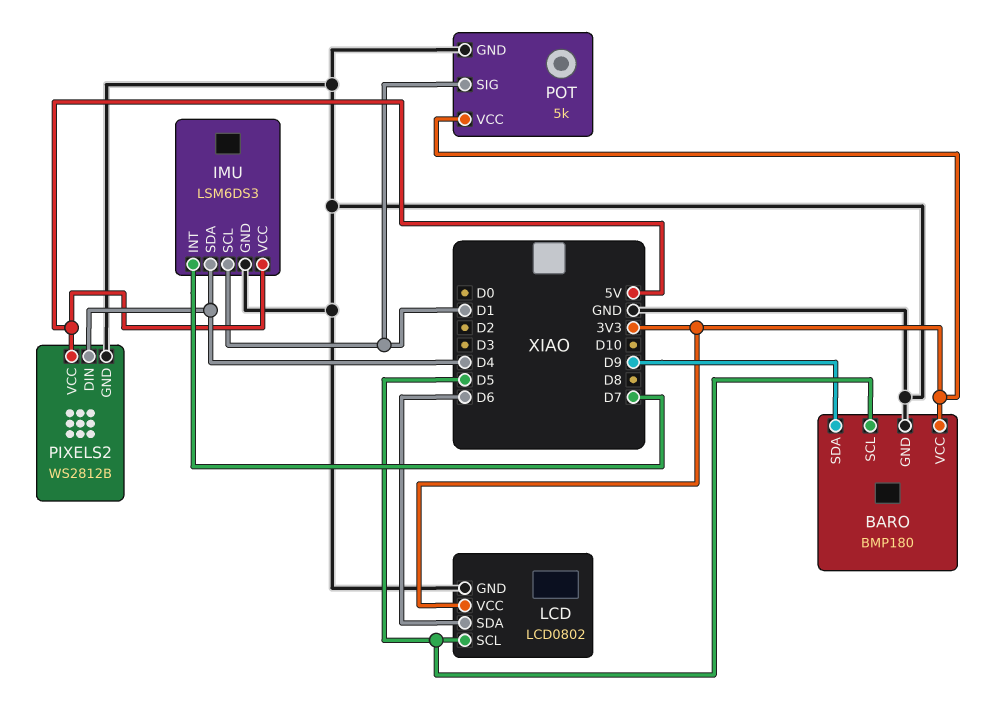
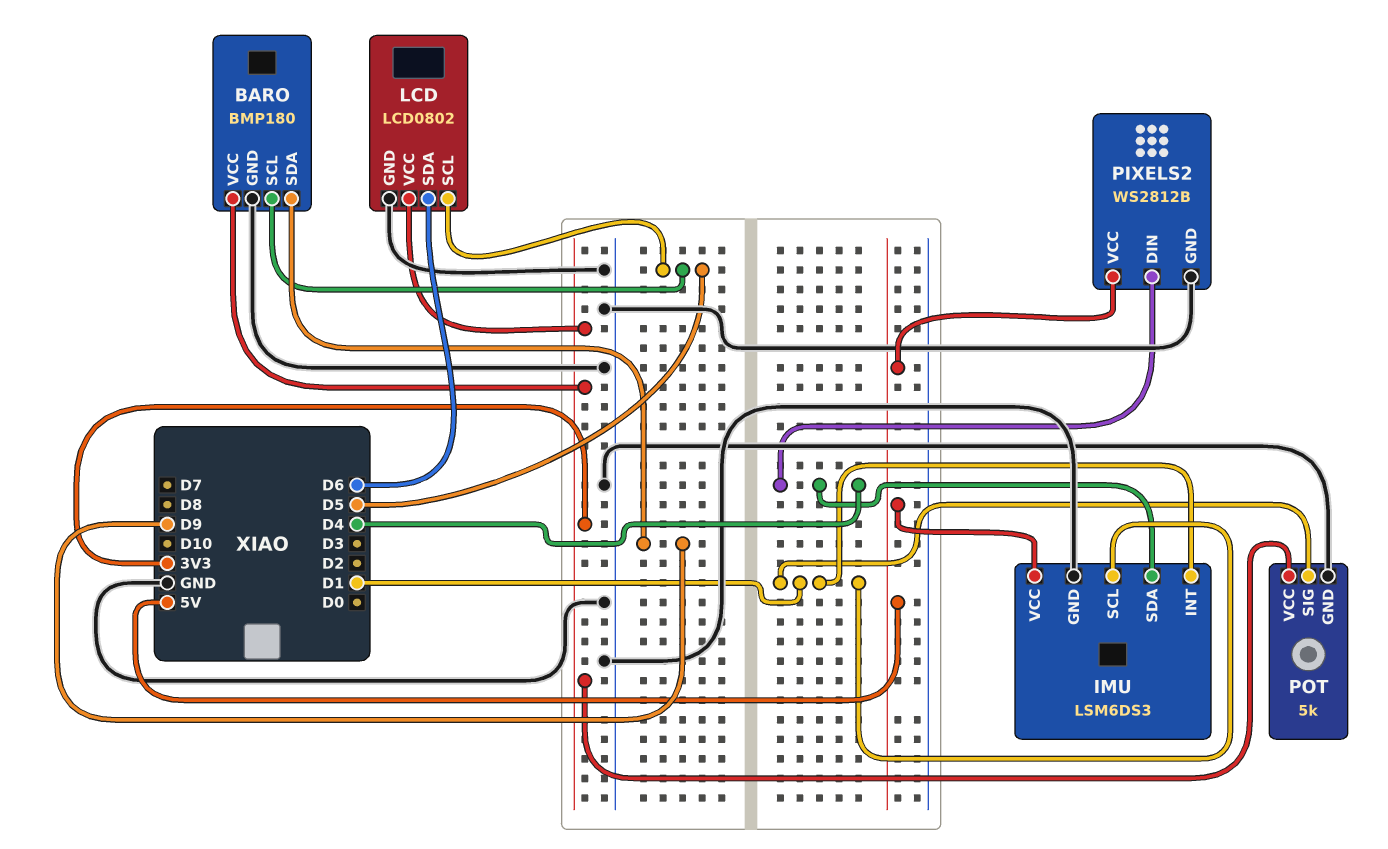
IMU pin INT: D7 -> D1

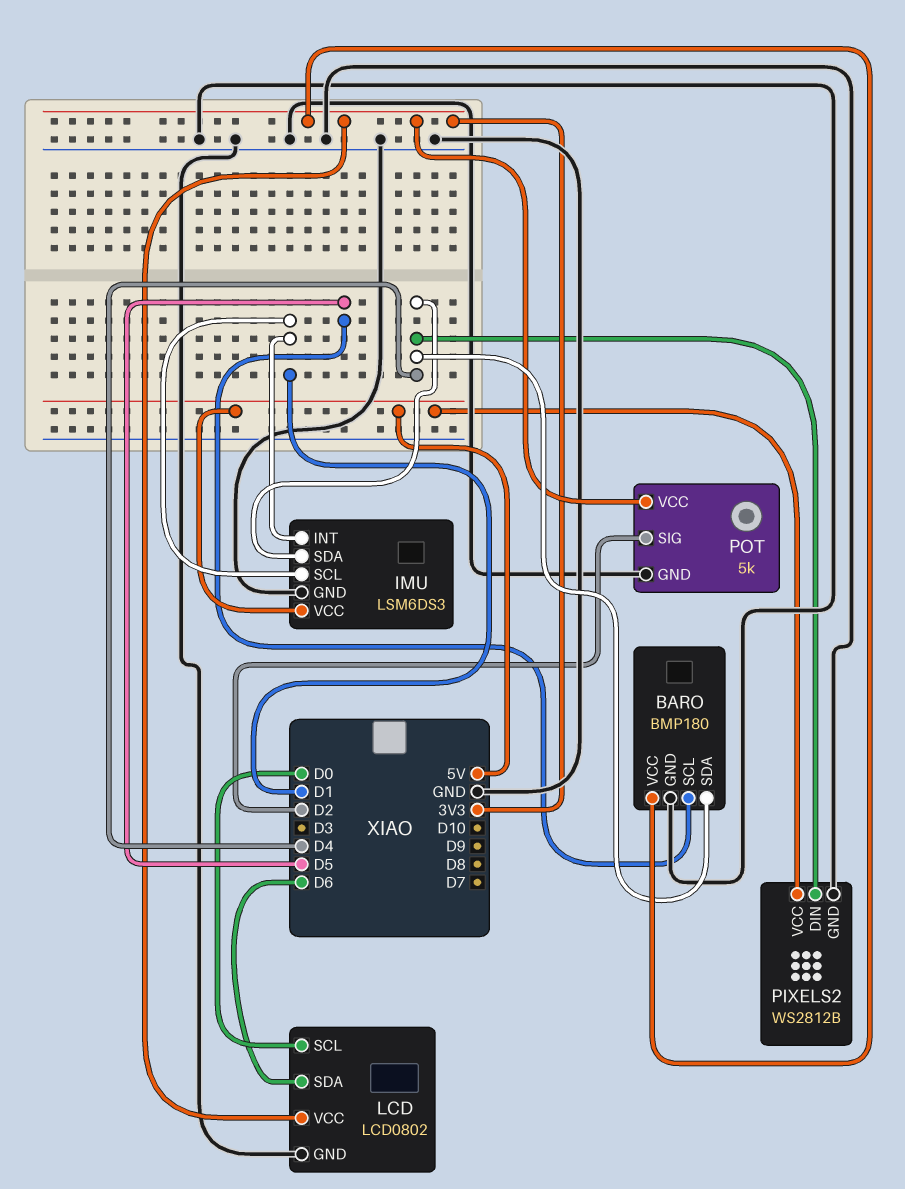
BARO pin SDA: D9 -> D4
LCD pin SCL: D5 -> D0
POT pin SIG: D1 -> D2

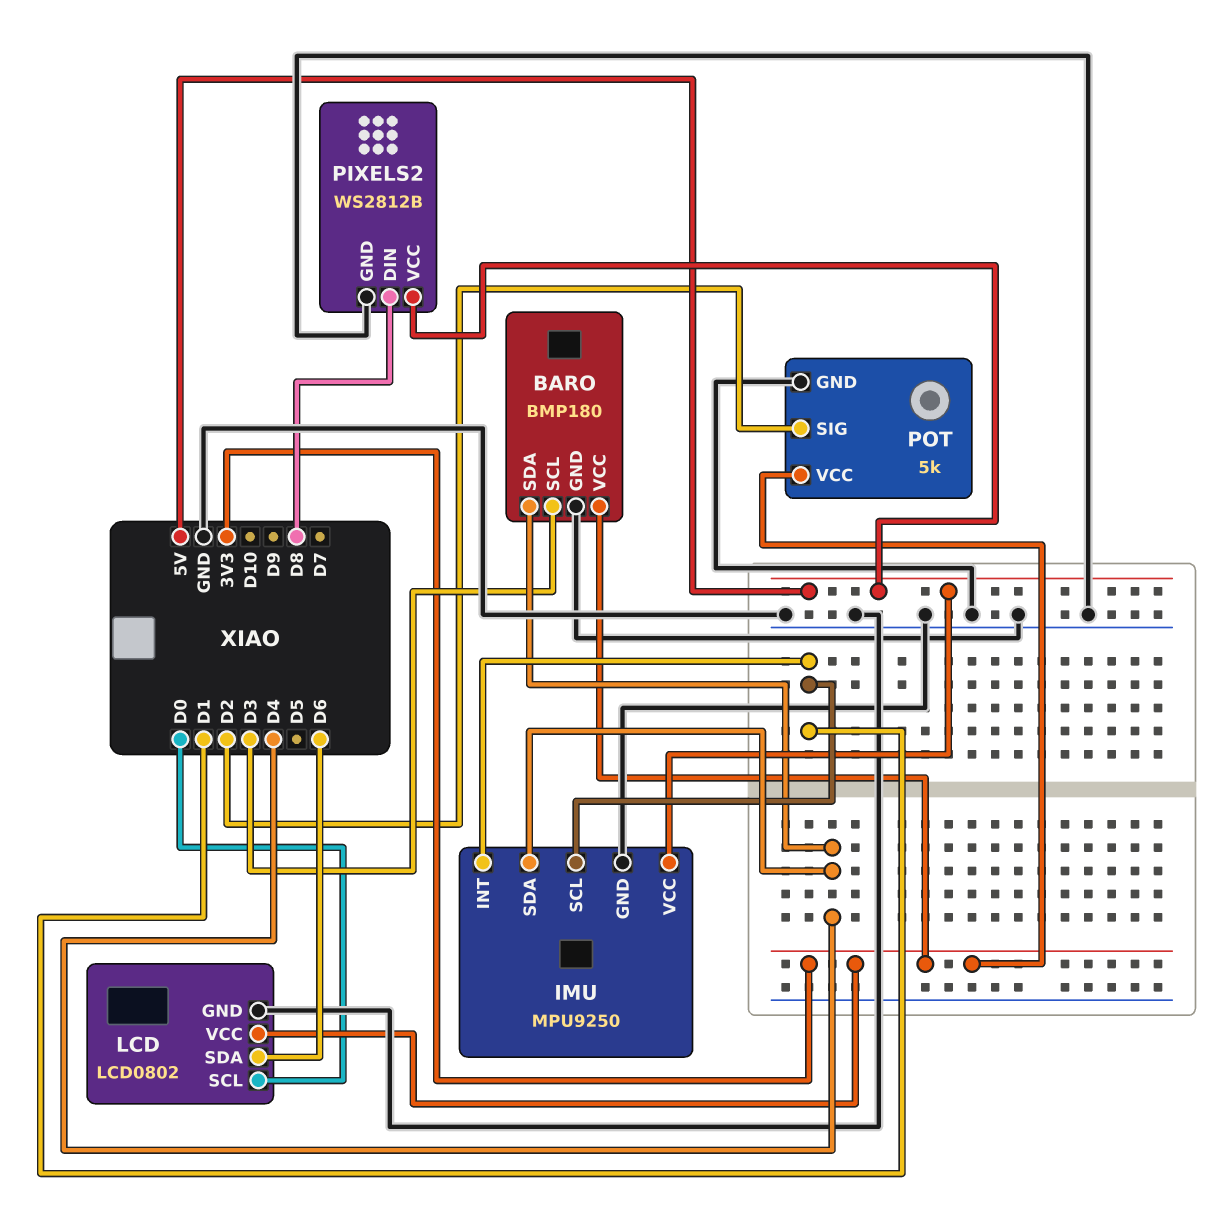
BARO pin SCL: D5 -> D3
IMU: LSM6DS3 -> MPU9250
PIXELS2 pin DIN: D4 -> D8

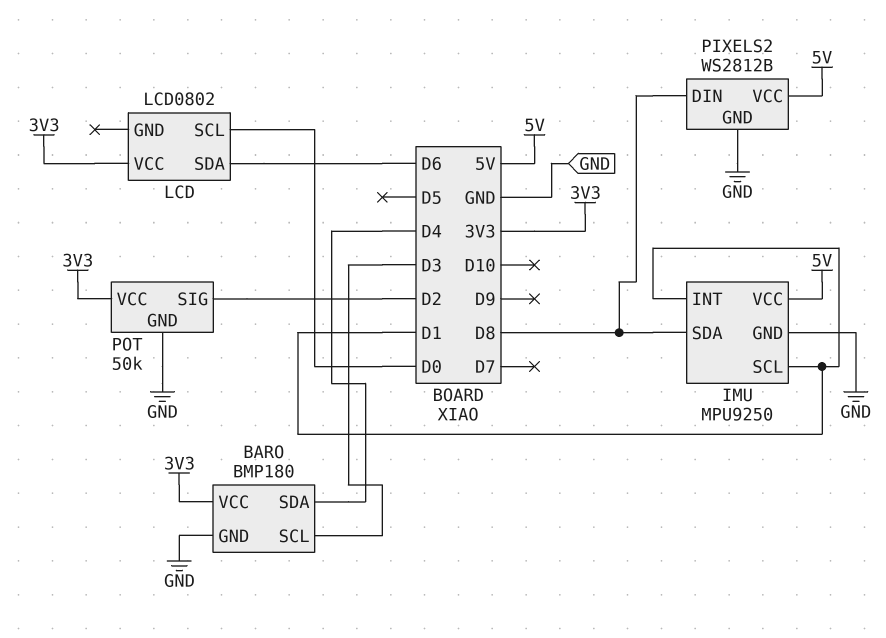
IMU pin SDA: D4 -> D8
LCD pin GND: GND -> none
POT: 5k -> 50k

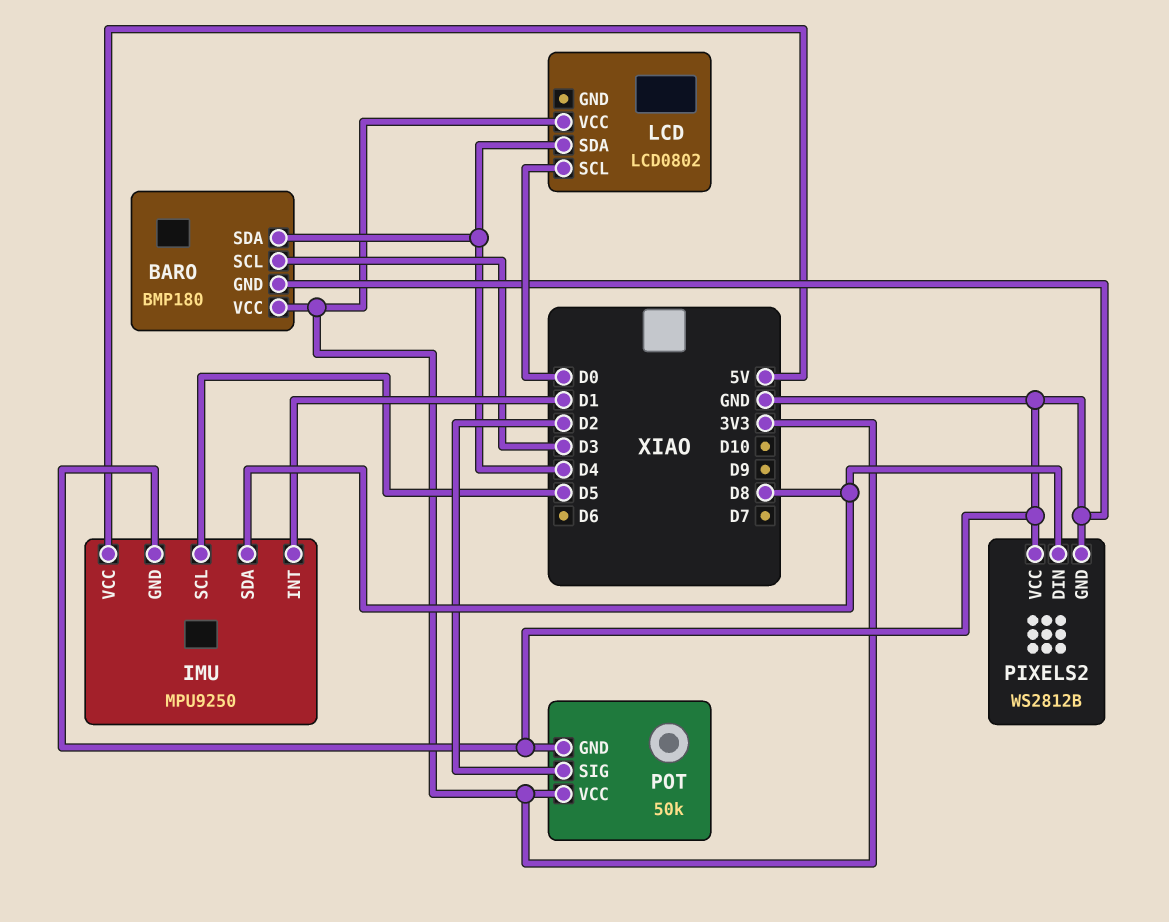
IMU pin SCL: D1 -> D5
LCD pin SDA: D6 -> D4
PIXELS2 pin VCC: 5V -> GND

